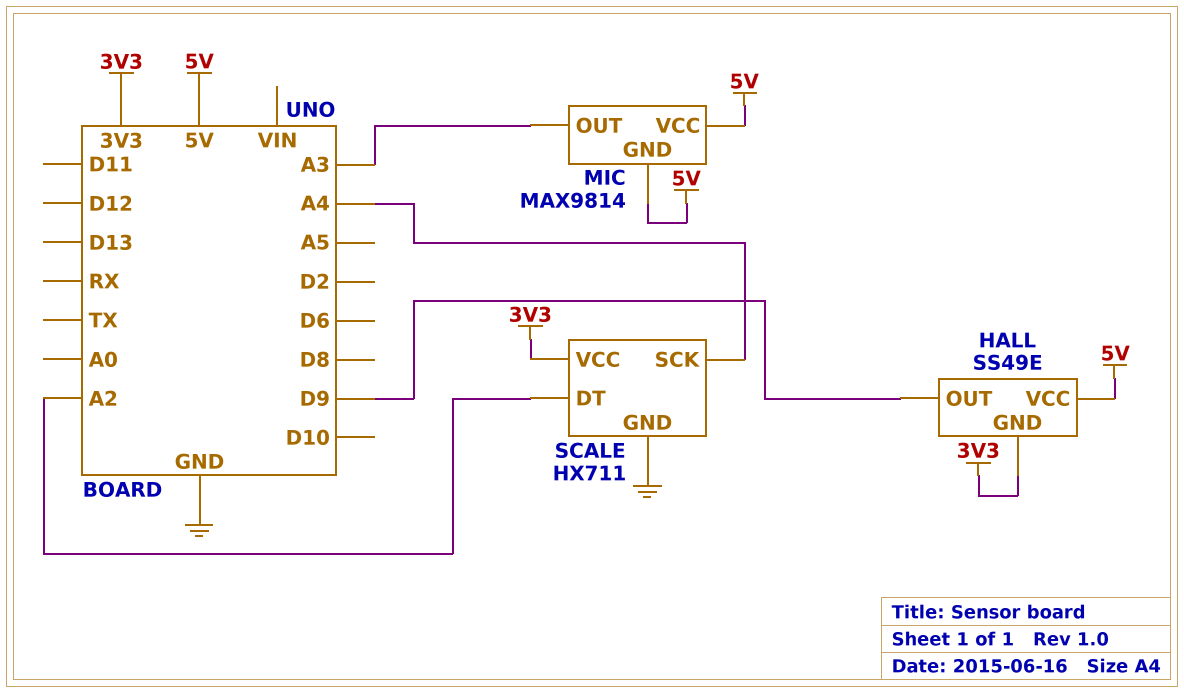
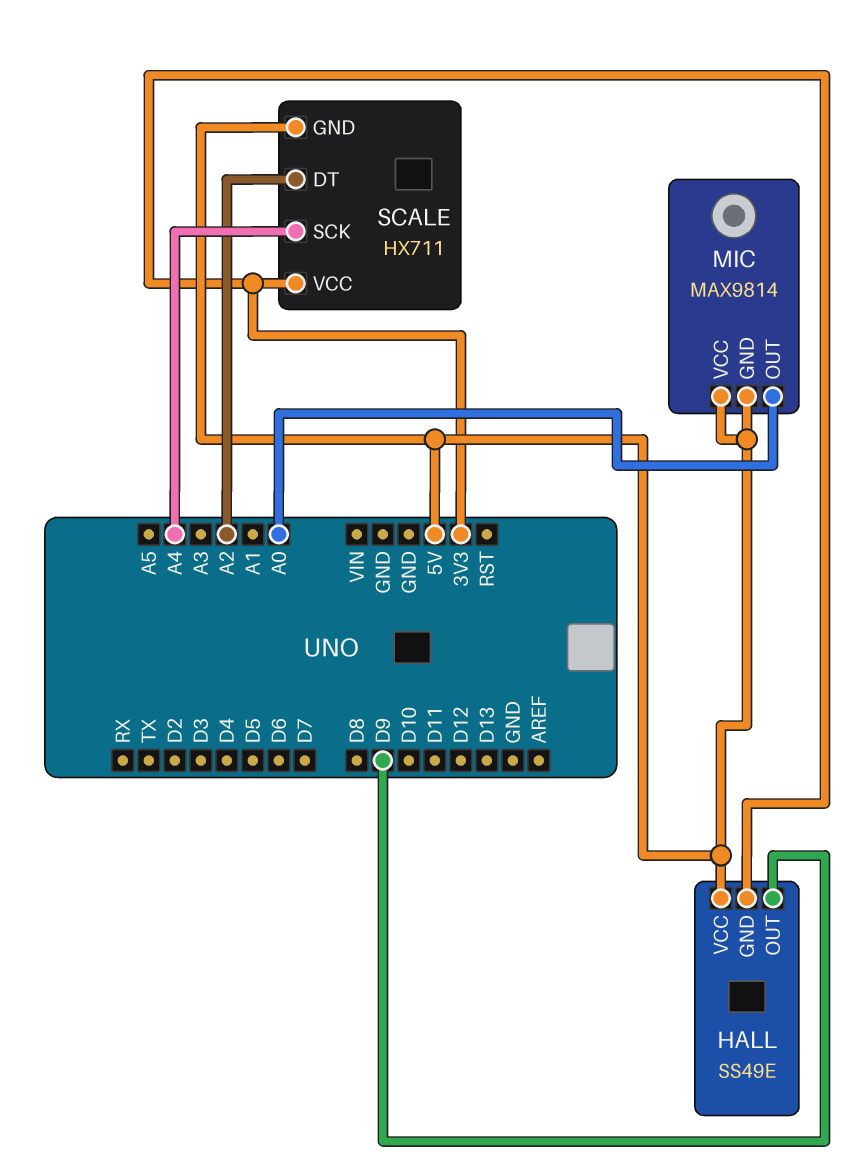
MIC pin OUT: A3 -> A0
SCALE pin GND: GND -> 5V

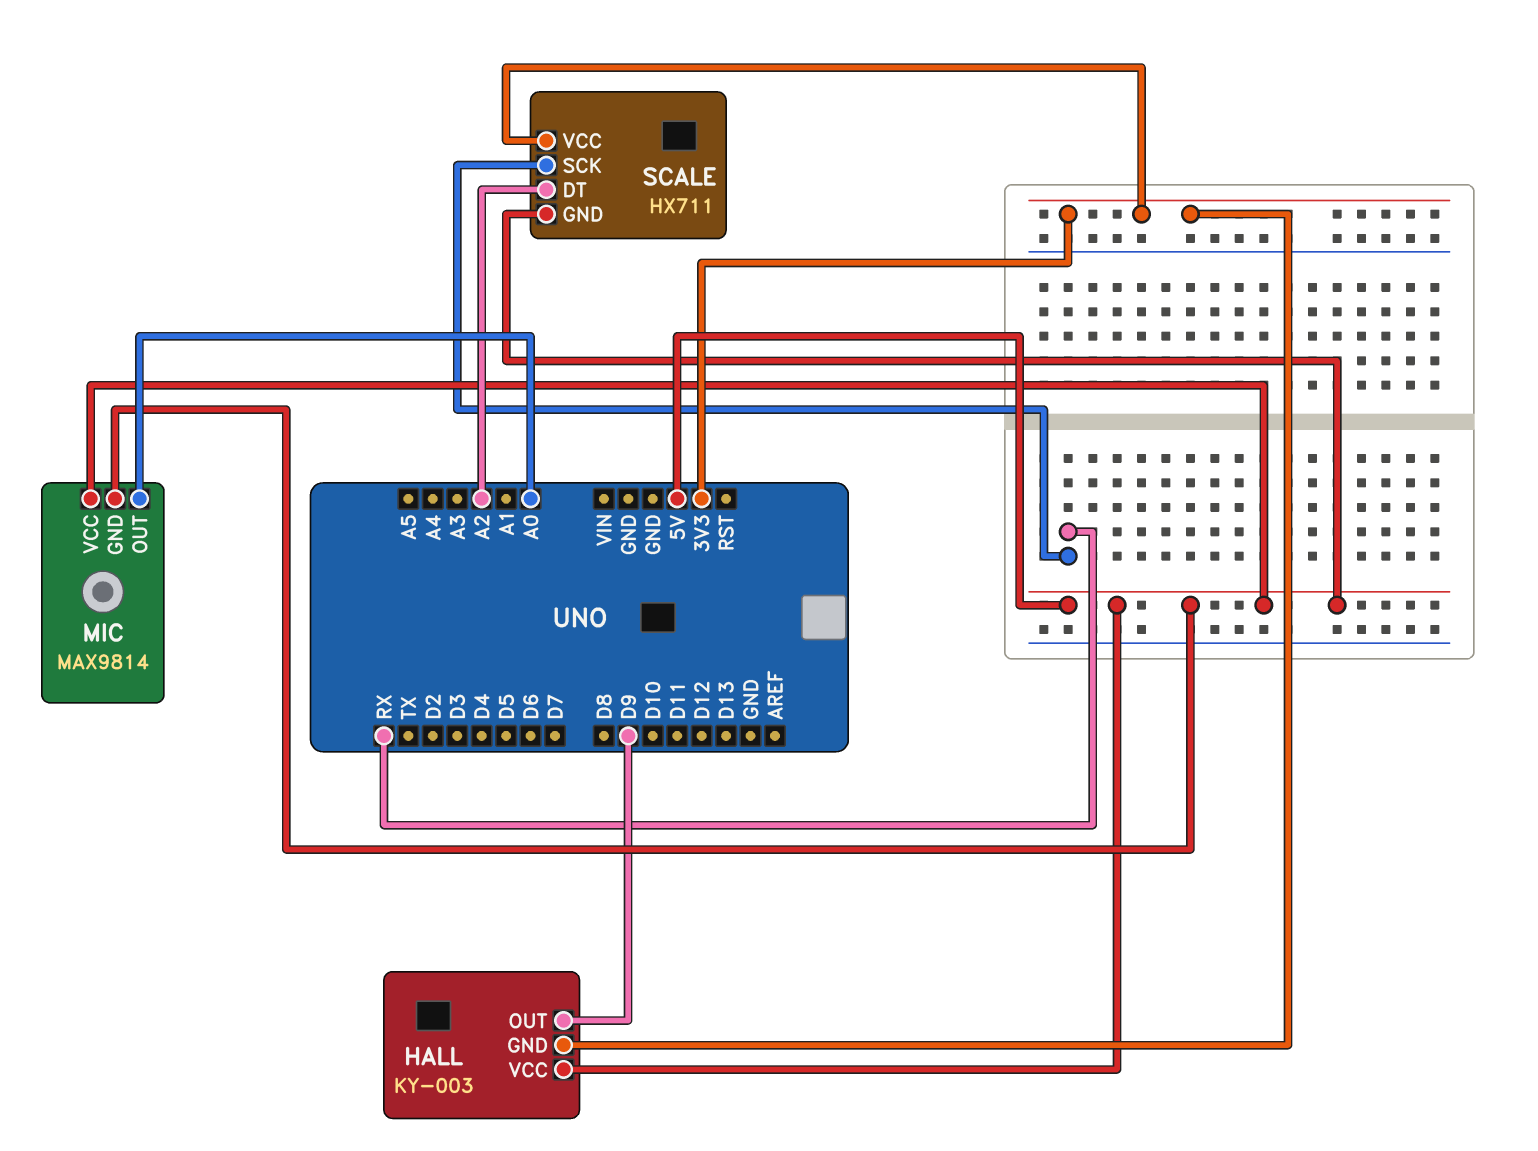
HALL: SS49E -> KY-003
SCALE pin SCK: A4 -> RX

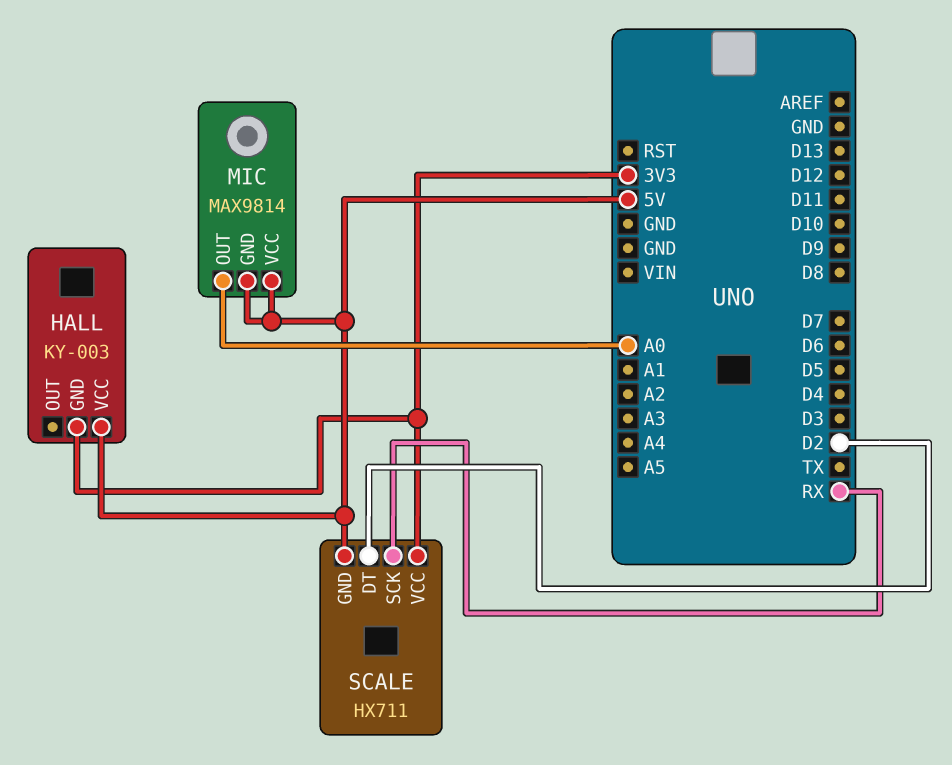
HALL pin OUT: D9 -> none
SCALE pin DT: A2 -> D2

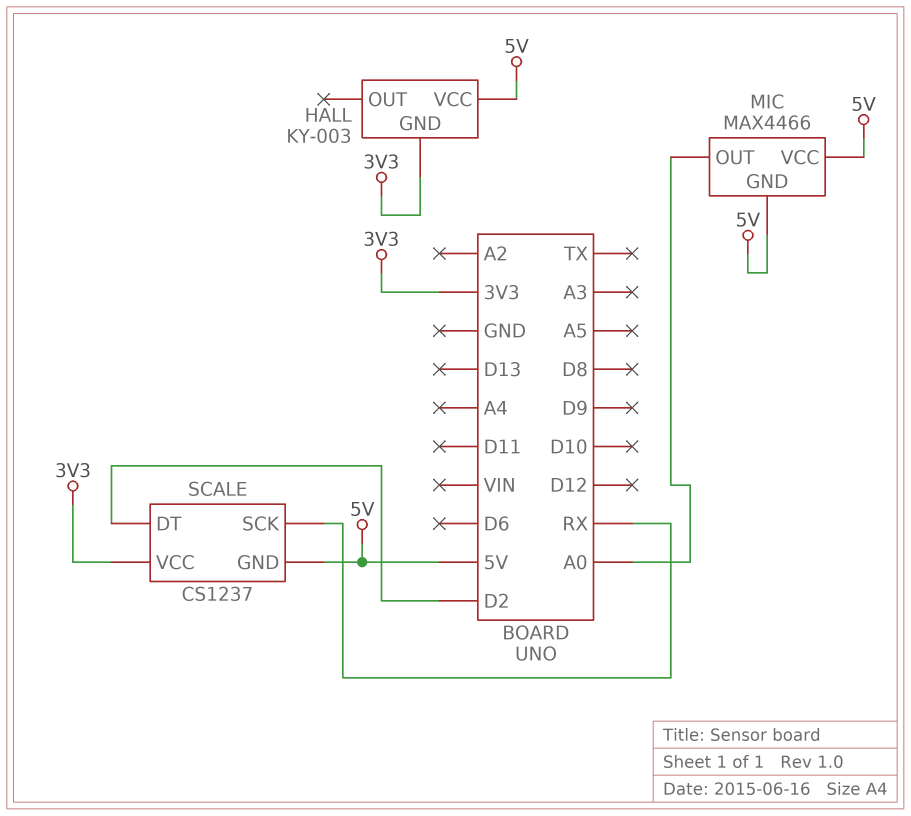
MIC: MAX9814 -> MAX4466
SCALE: HX711 -> CS1237

